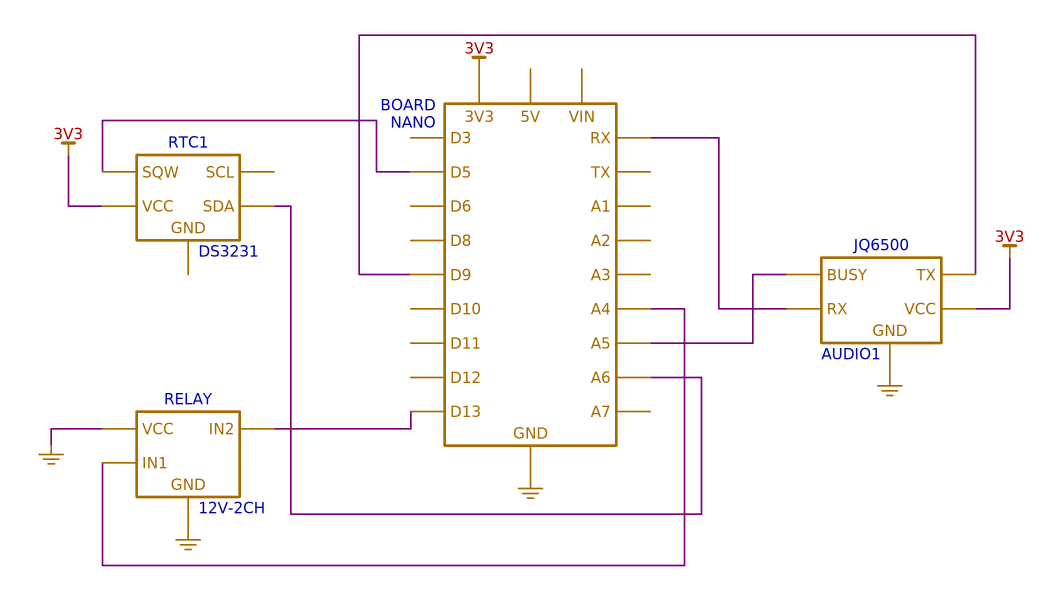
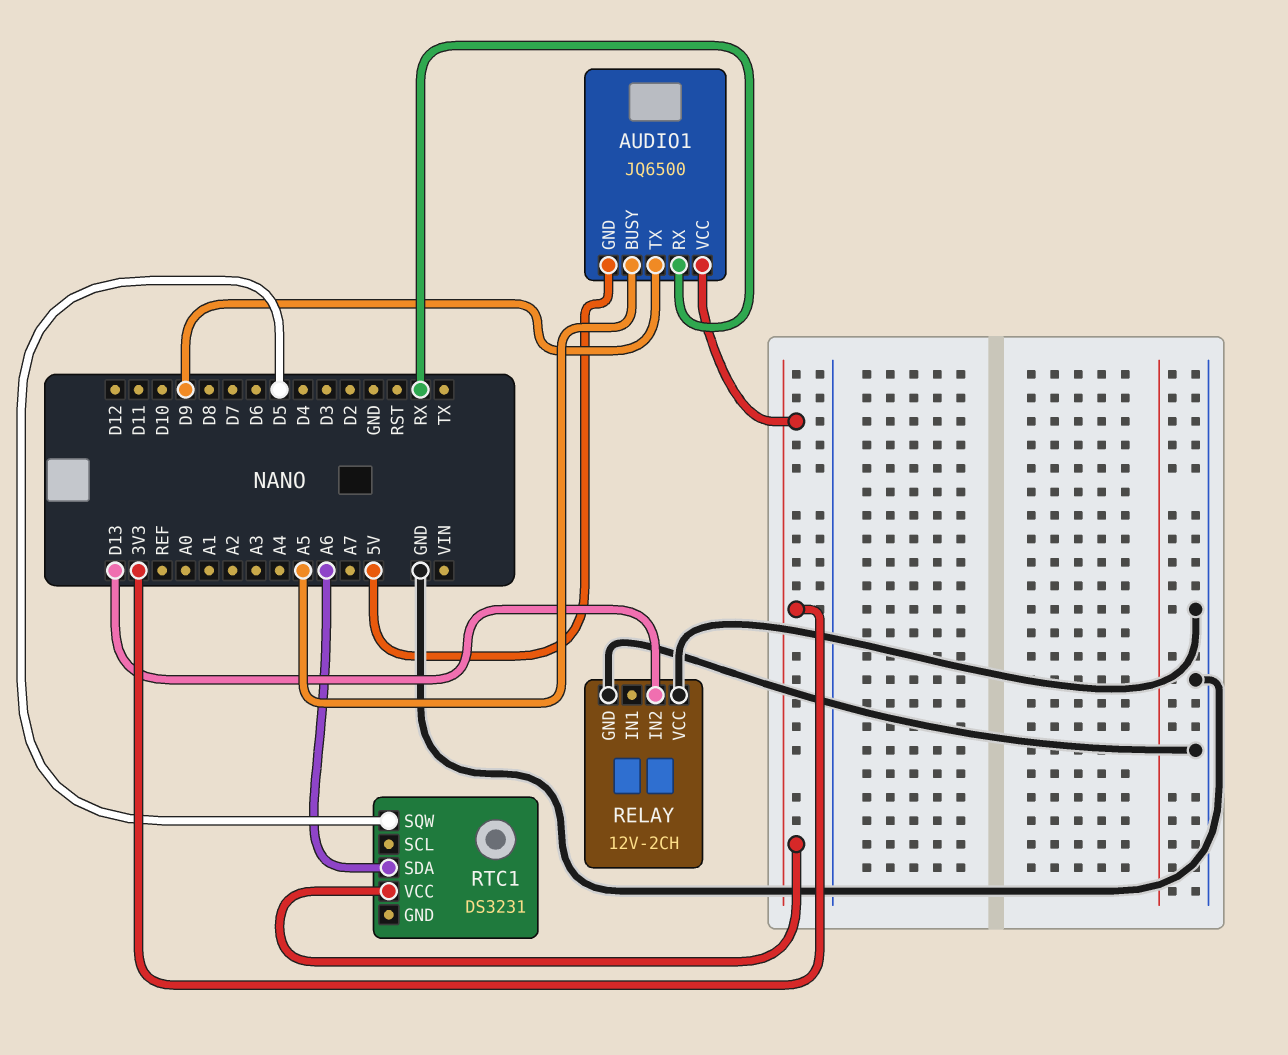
AUDIO1 pin GND: GND -> 5V
RELAY pin IN1: A4 -> none

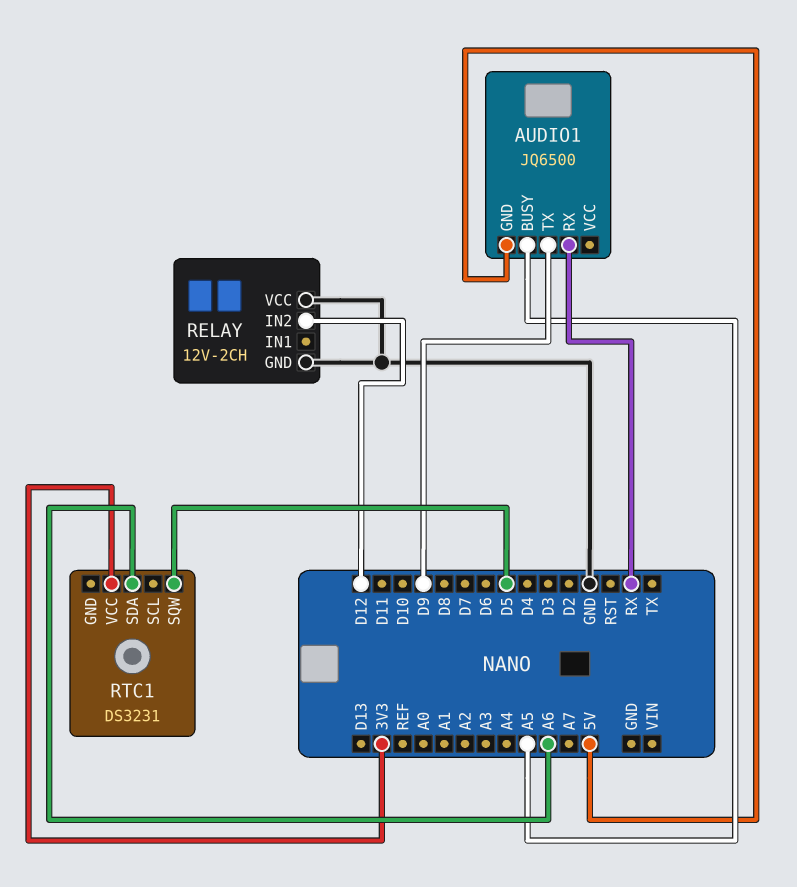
AUDIO1 pin VCC: 3V3 -> none
RELAY pin IN2: D13 -> D12

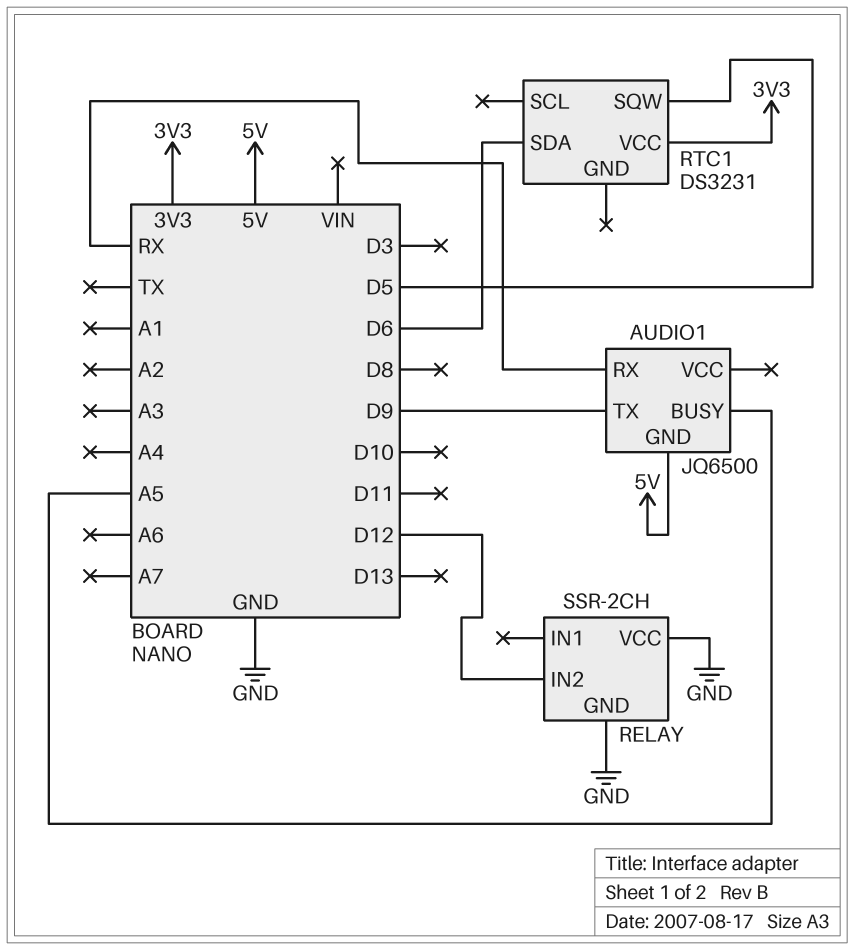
RELAY: 12V-2CH -> SSR-2CH
RTC1 pin SDA: A6 -> D6

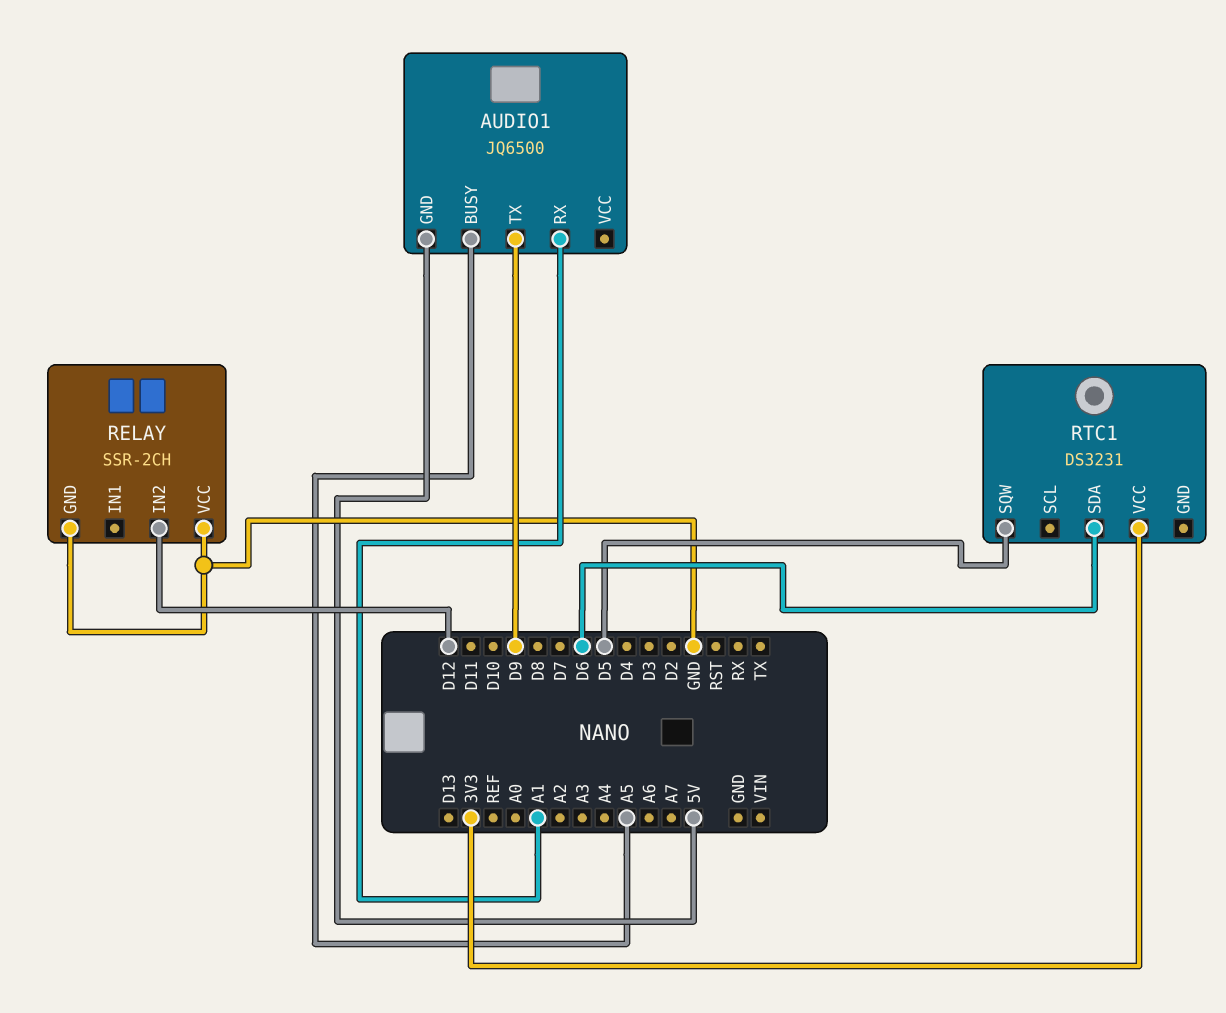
AUDIO1 pin RX: RX -> A1

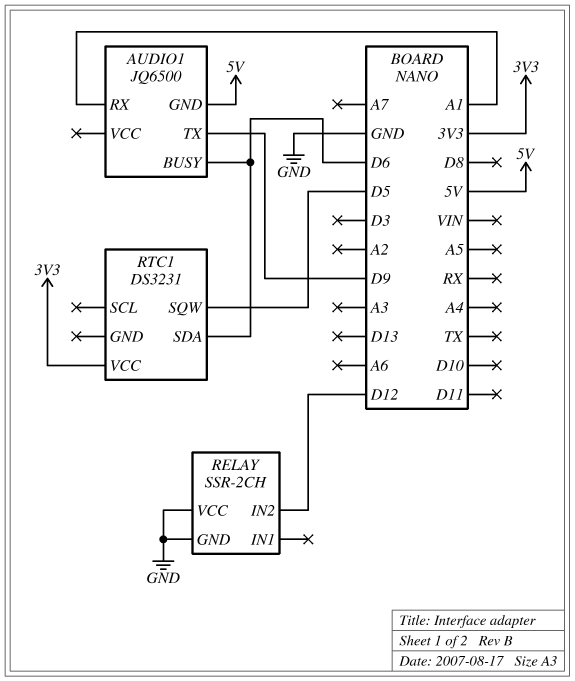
AUDIO1 pin BUSY: A5 -> D6

